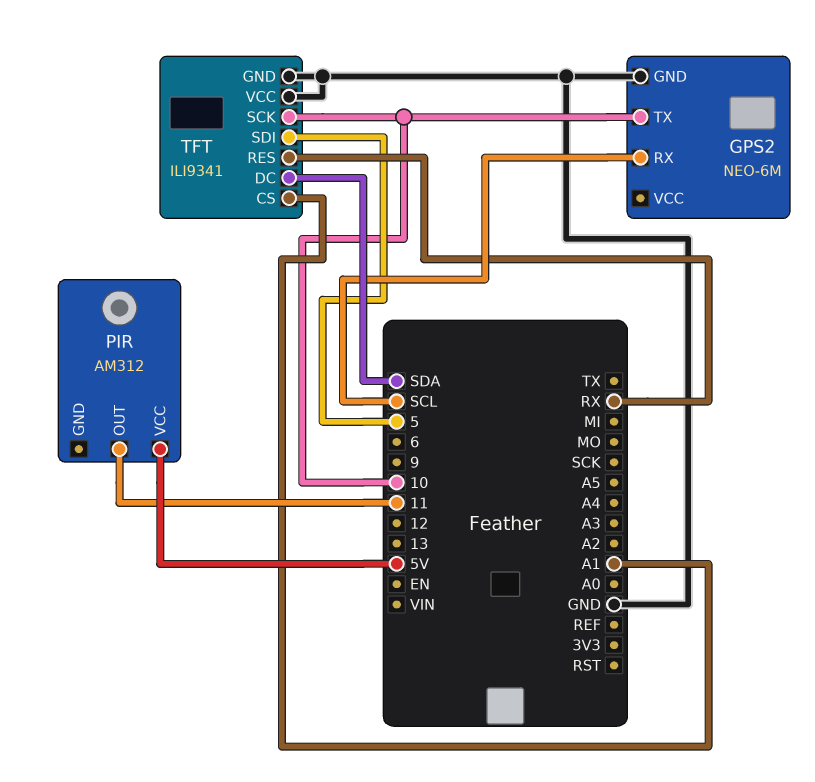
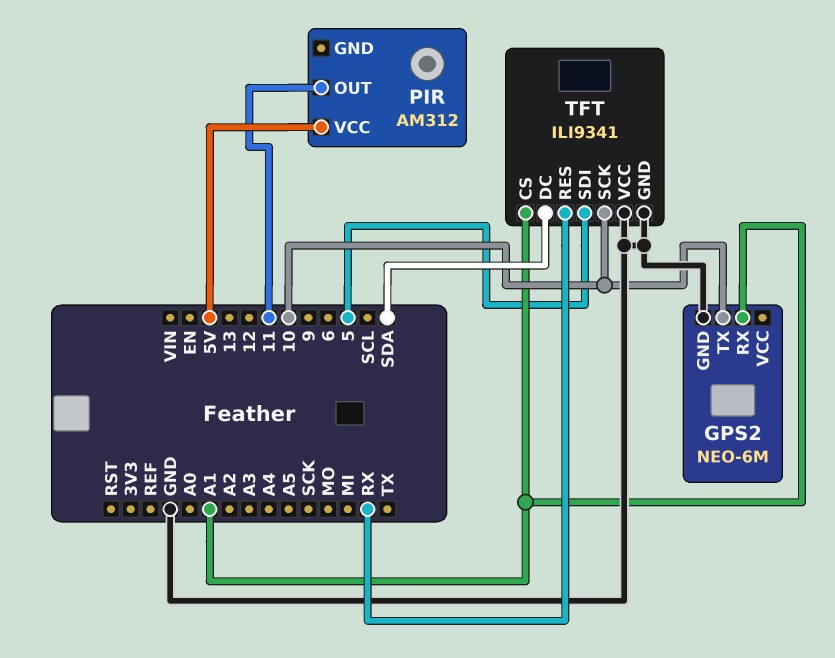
GPS2 pin RX: SCL -> A1

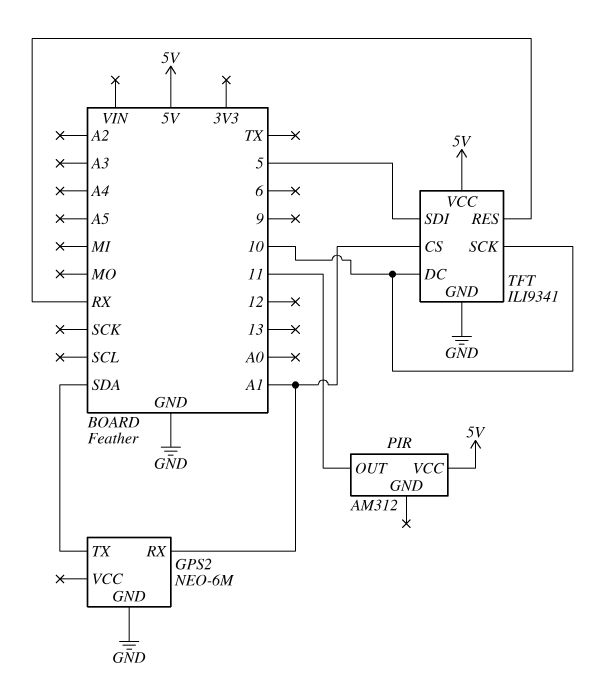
GPS2 pin TX: 10 -> SDA
TFT pin DC: SDA -> 10
TFT pin VCC: GND -> 5V

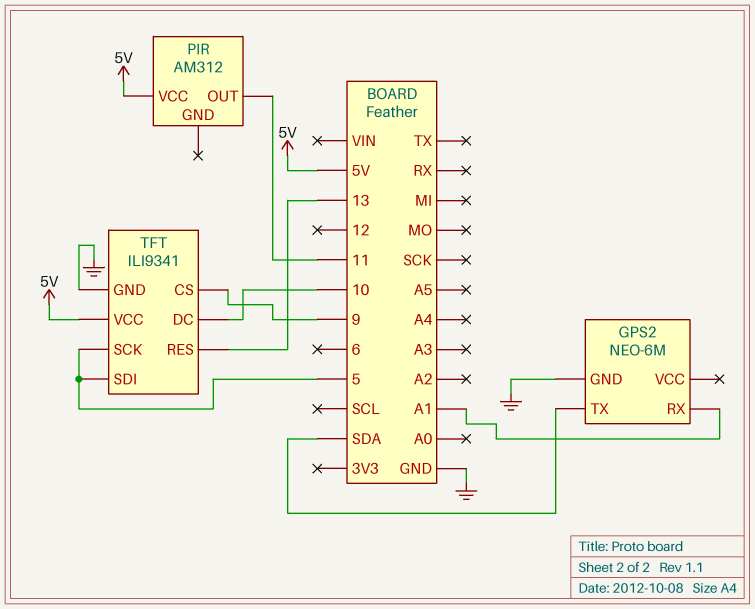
TFT pin CS: A1 -> 9
TFT pin RES: RX -> 13
TFT pin SCK: 10 -> 5

